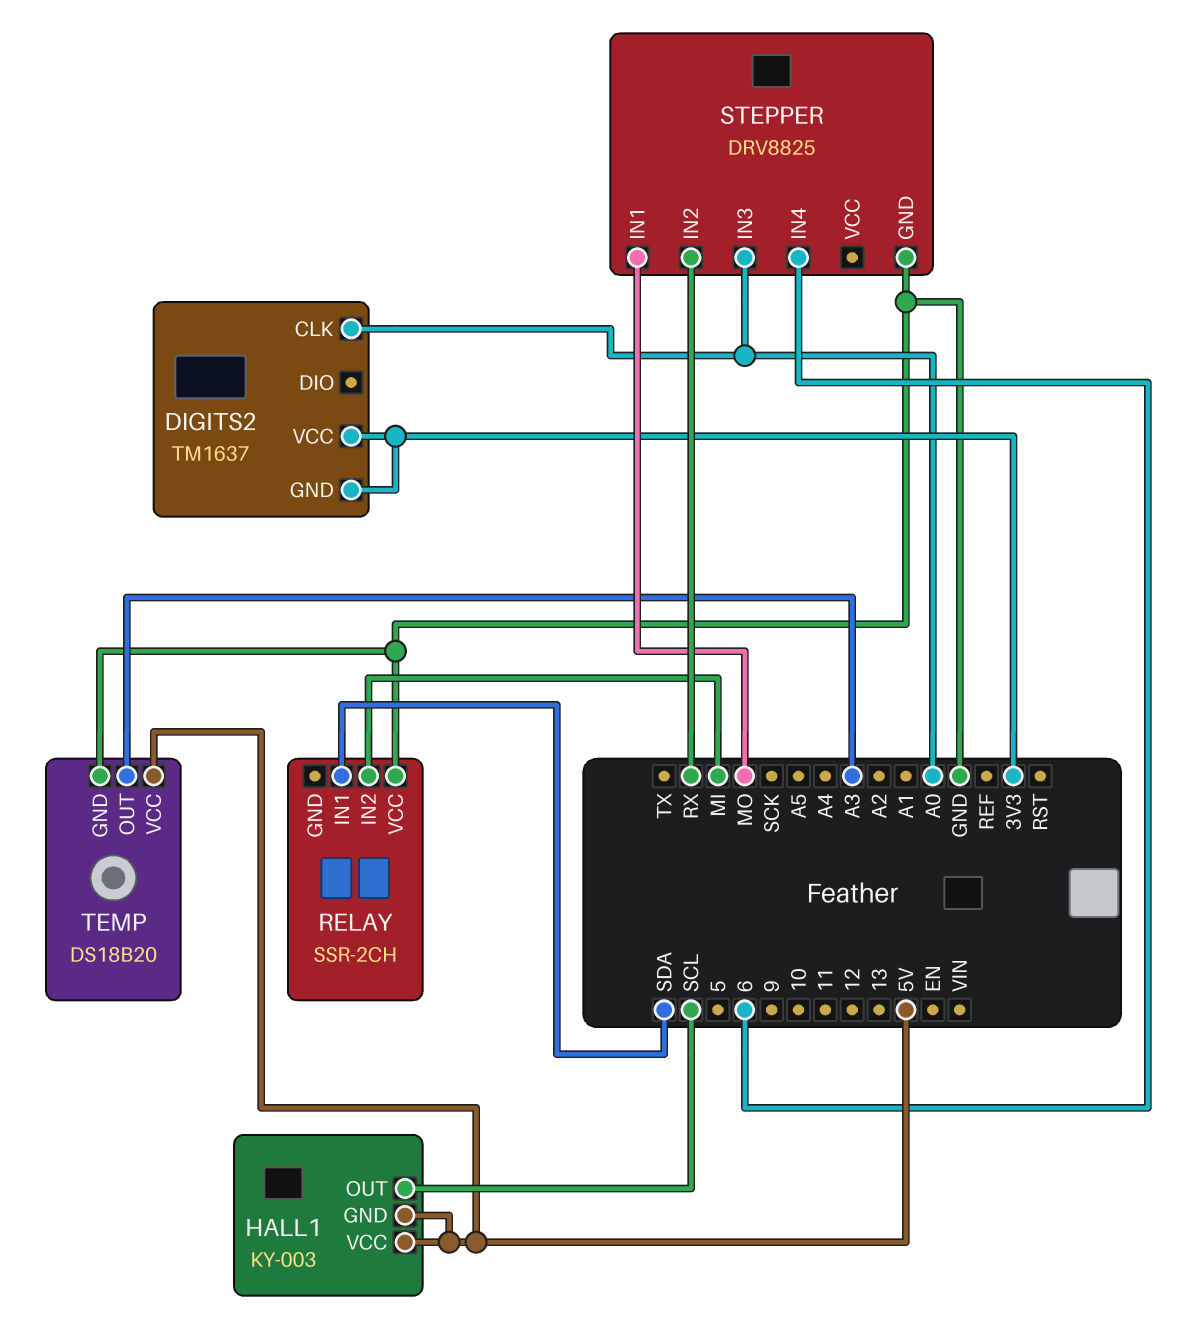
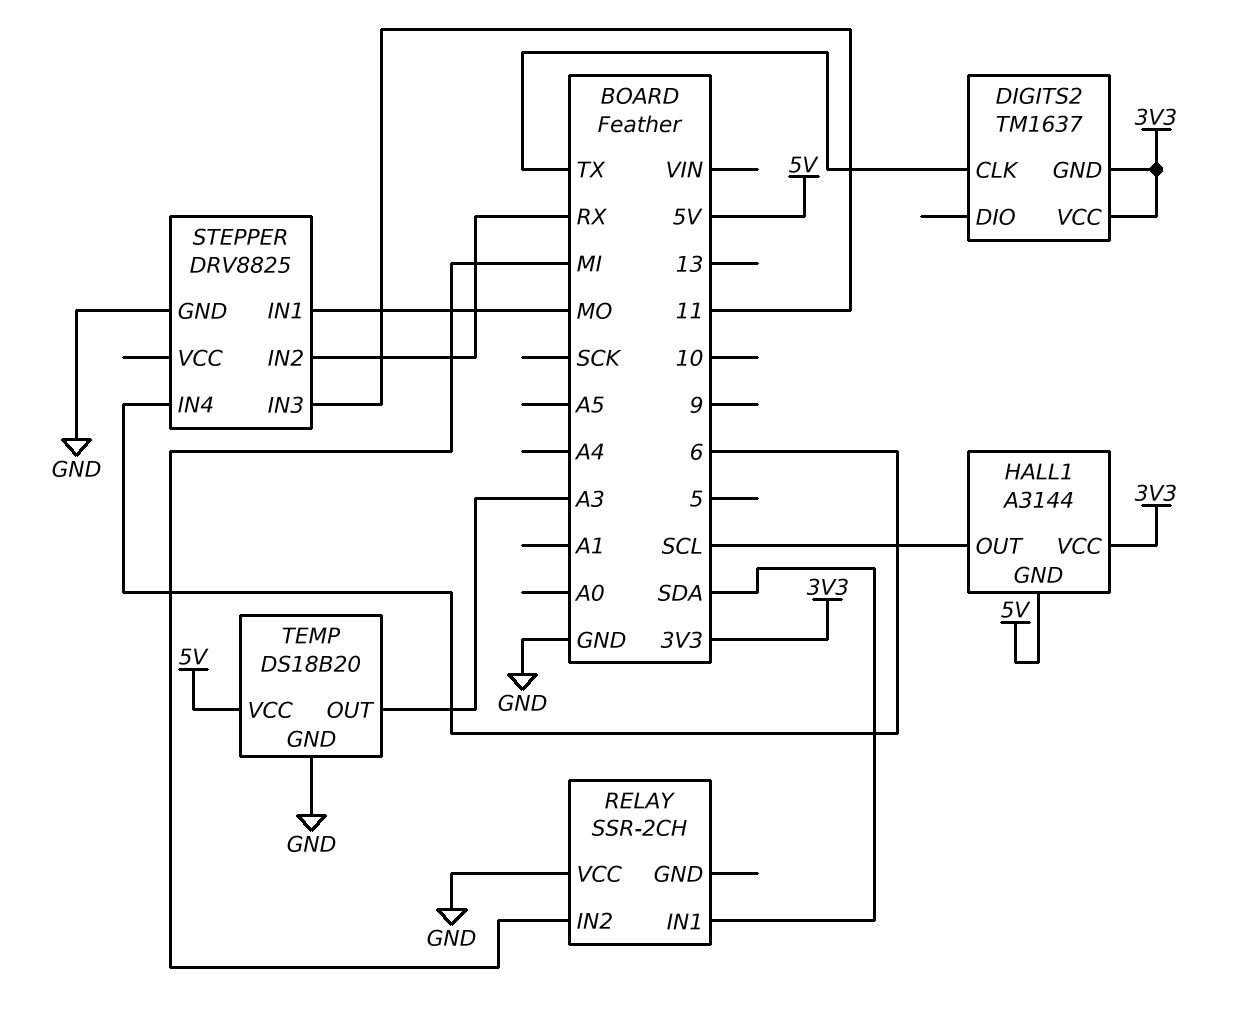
DIGITS2 pin CLK: A0 -> TX
HALL1: KY-003 -> A3144
HALL1 pin VCC: 5V -> 3V3
STEPPER pin IN3: A0 -> 11

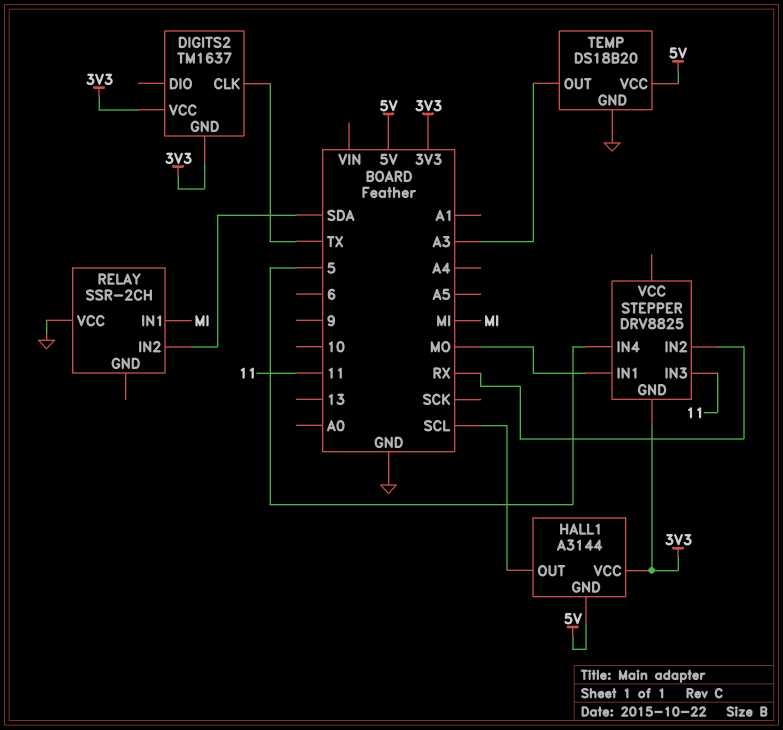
RELAY pin IN1: SDA -> MI
RELAY pin IN2: MI -> SDA
STEPPER pin GND: GND -> 3V3
STEPPER pin IN4: 6 -> 5

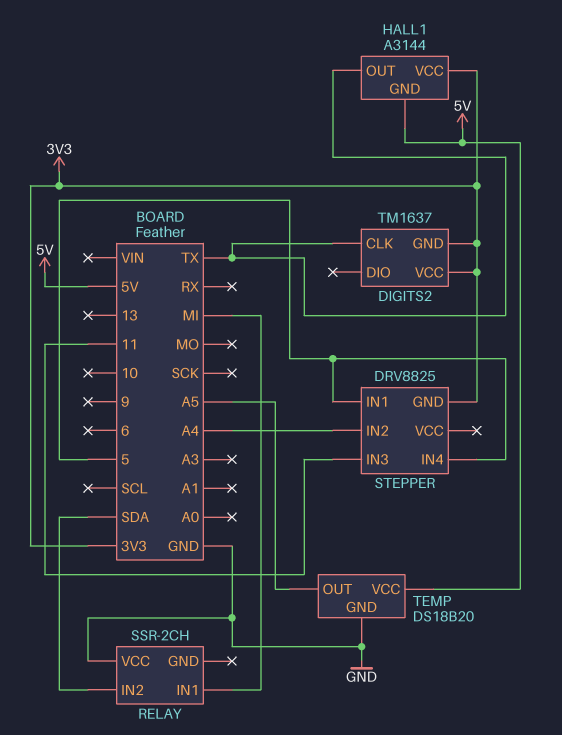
HALL1 pin OUT: SCL -> TX
STEPPER pin IN1: MO -> 5
STEPPER pin IN2: RX -> A4
TEMP pin OUT: A3 -> A5

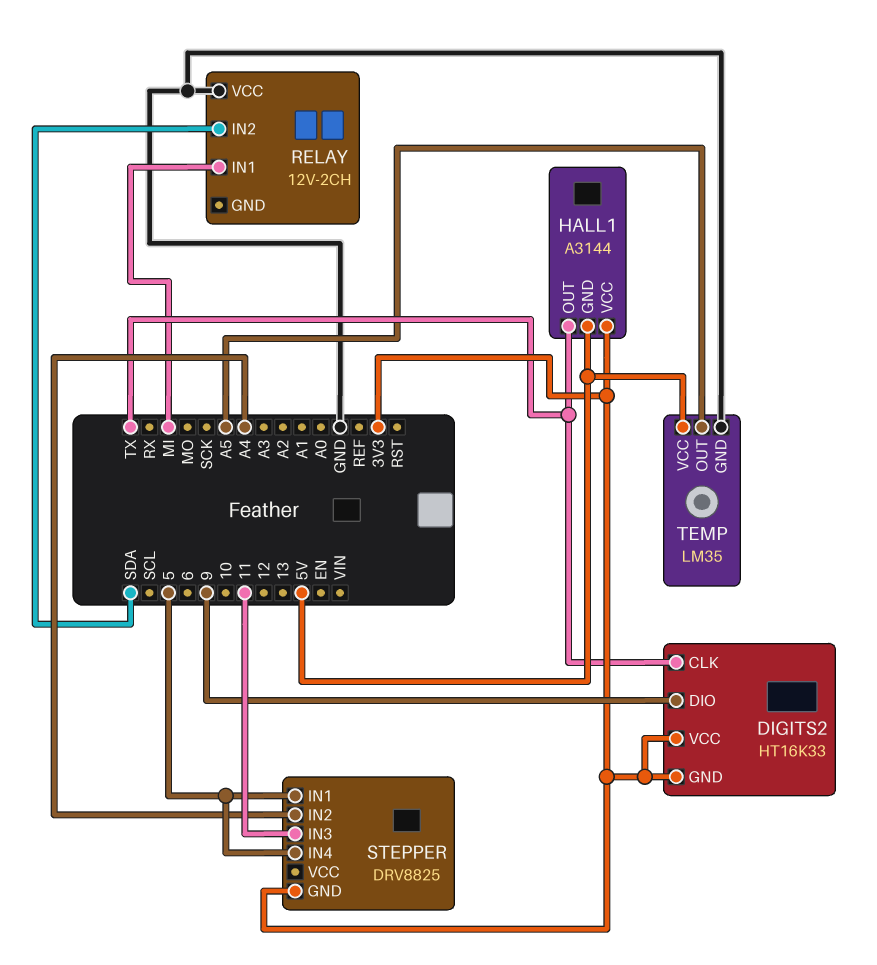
DIGITS2: TM1637 -> HT16K33
DIGITS2 pin DIO: none -> 9
RELAY: SSR-2CH -> 12V-2CH
TEMP: DS18B20 -> LM35

